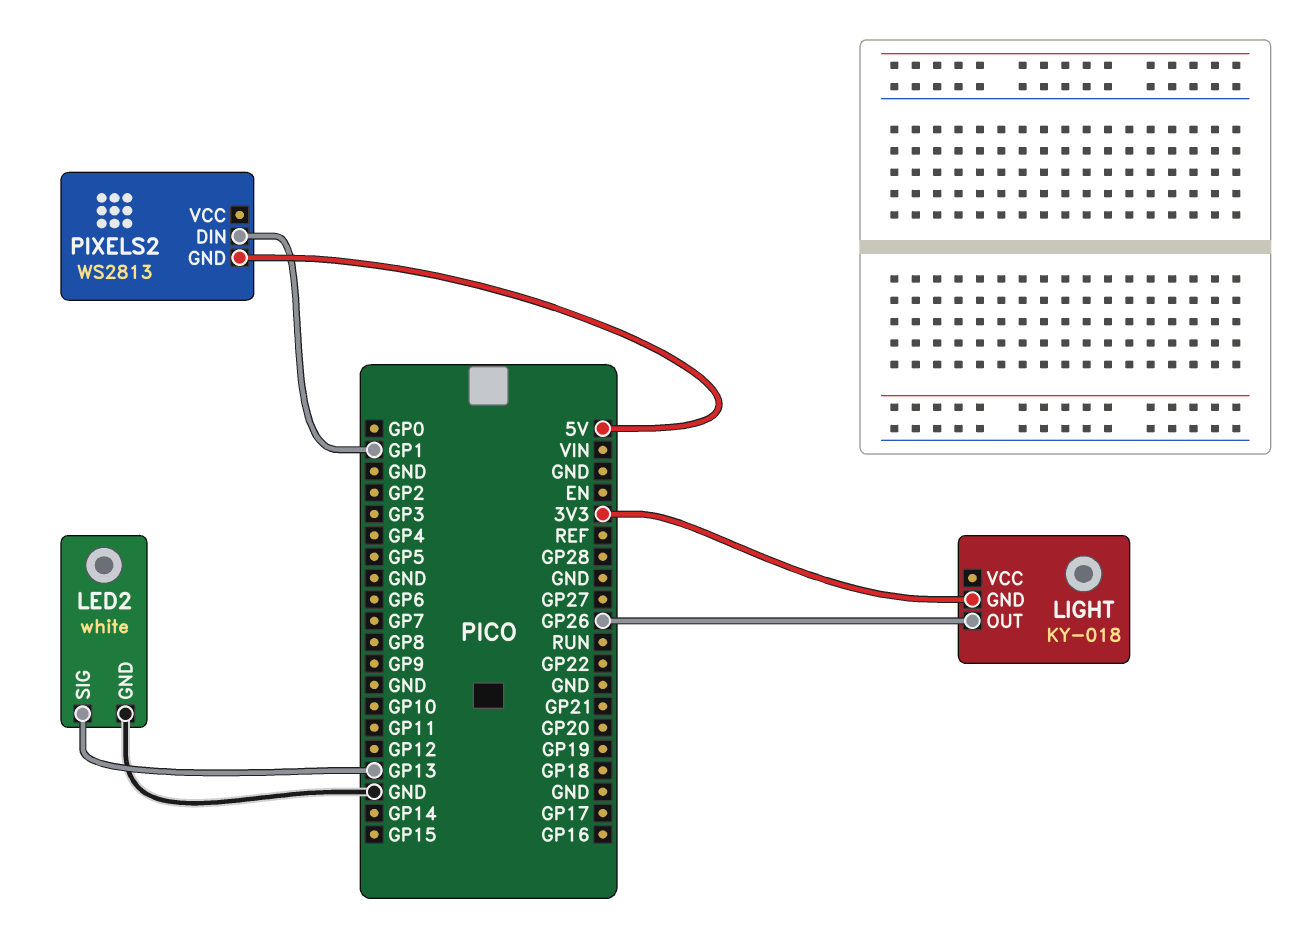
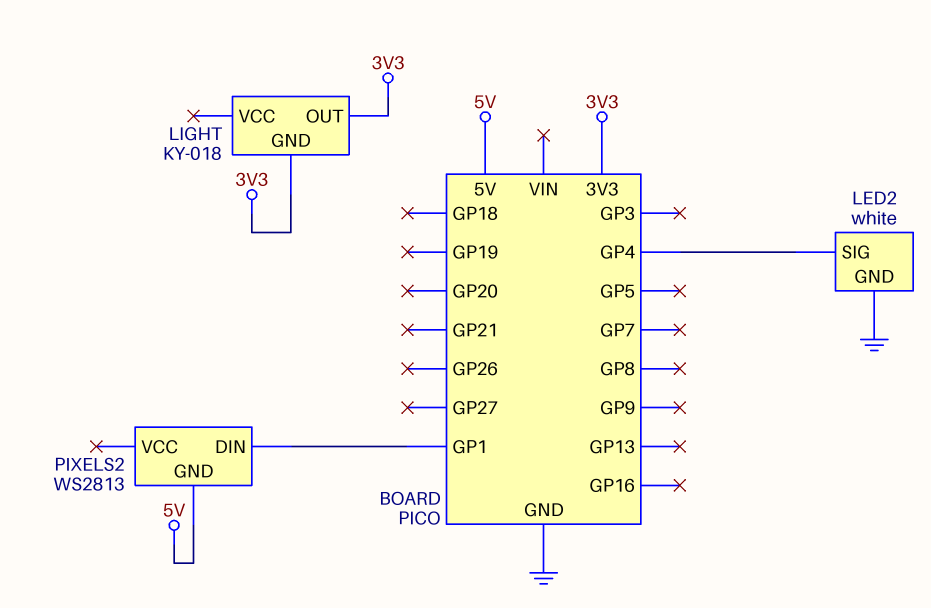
LED2 pin SIG: GP13 -> GP4
LIGHT pin OUT: GP26 -> 3V3

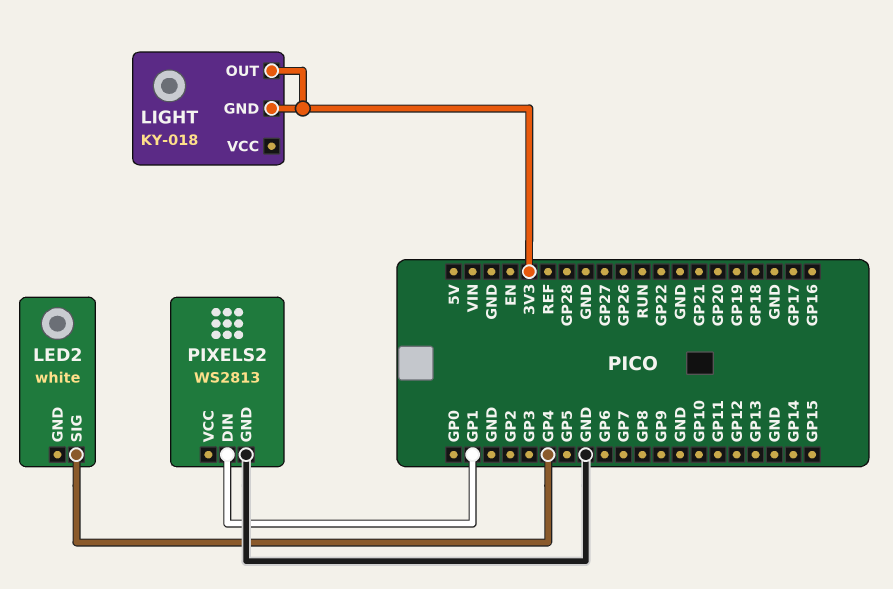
LED2 pin GND: GND -> none
PIXELS2 pin GND: 5V -> GND

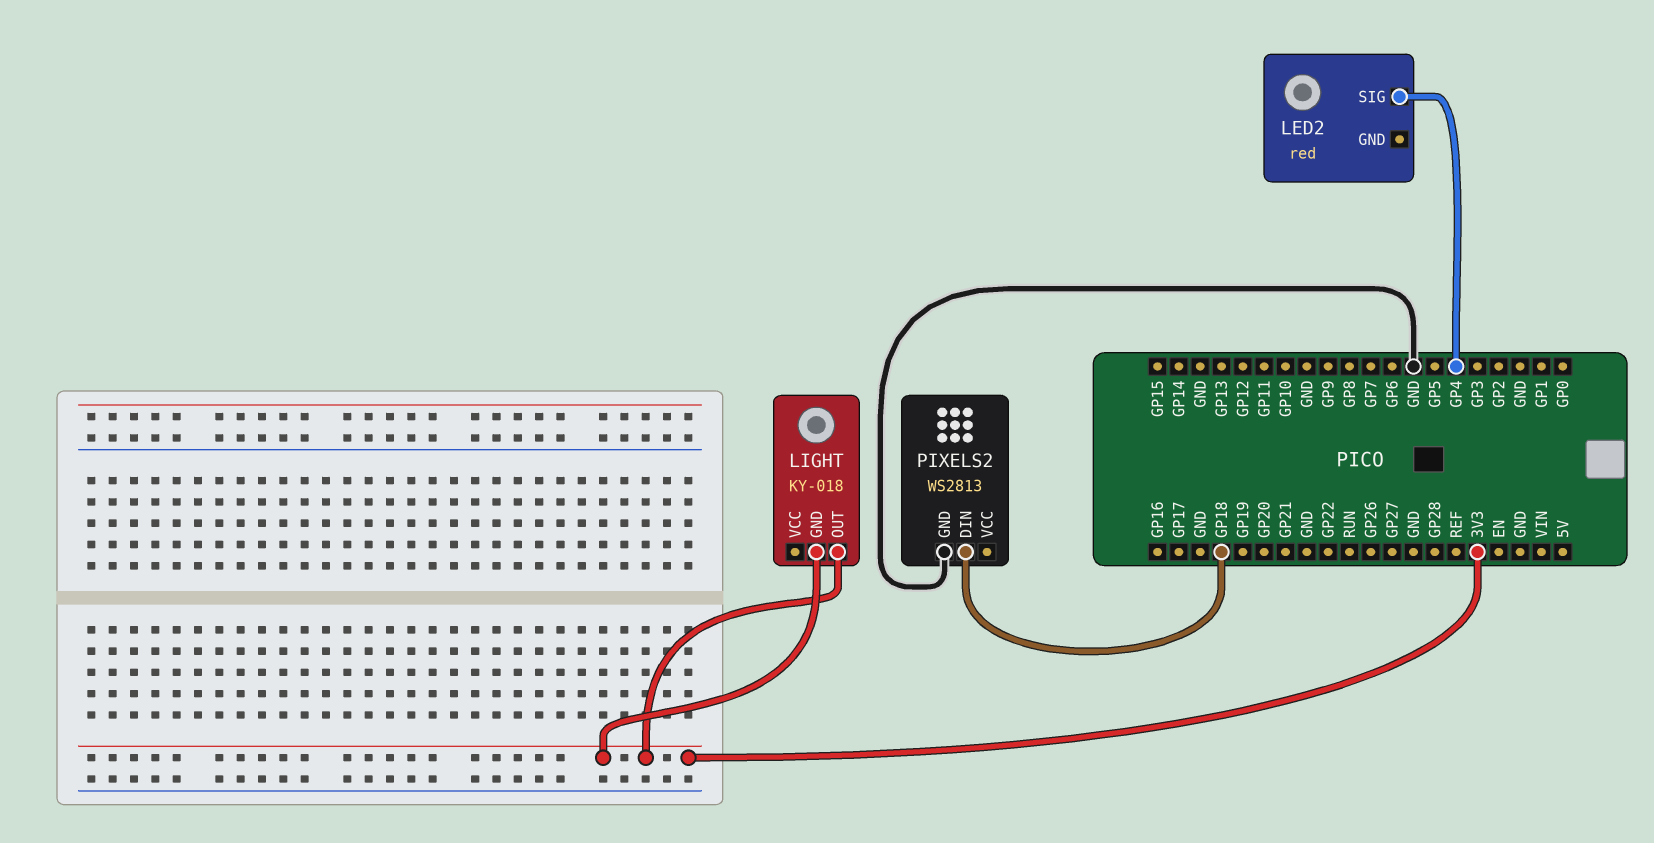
LED2: white -> red
PIXELS2 pin DIN: GP1 -> GP18

